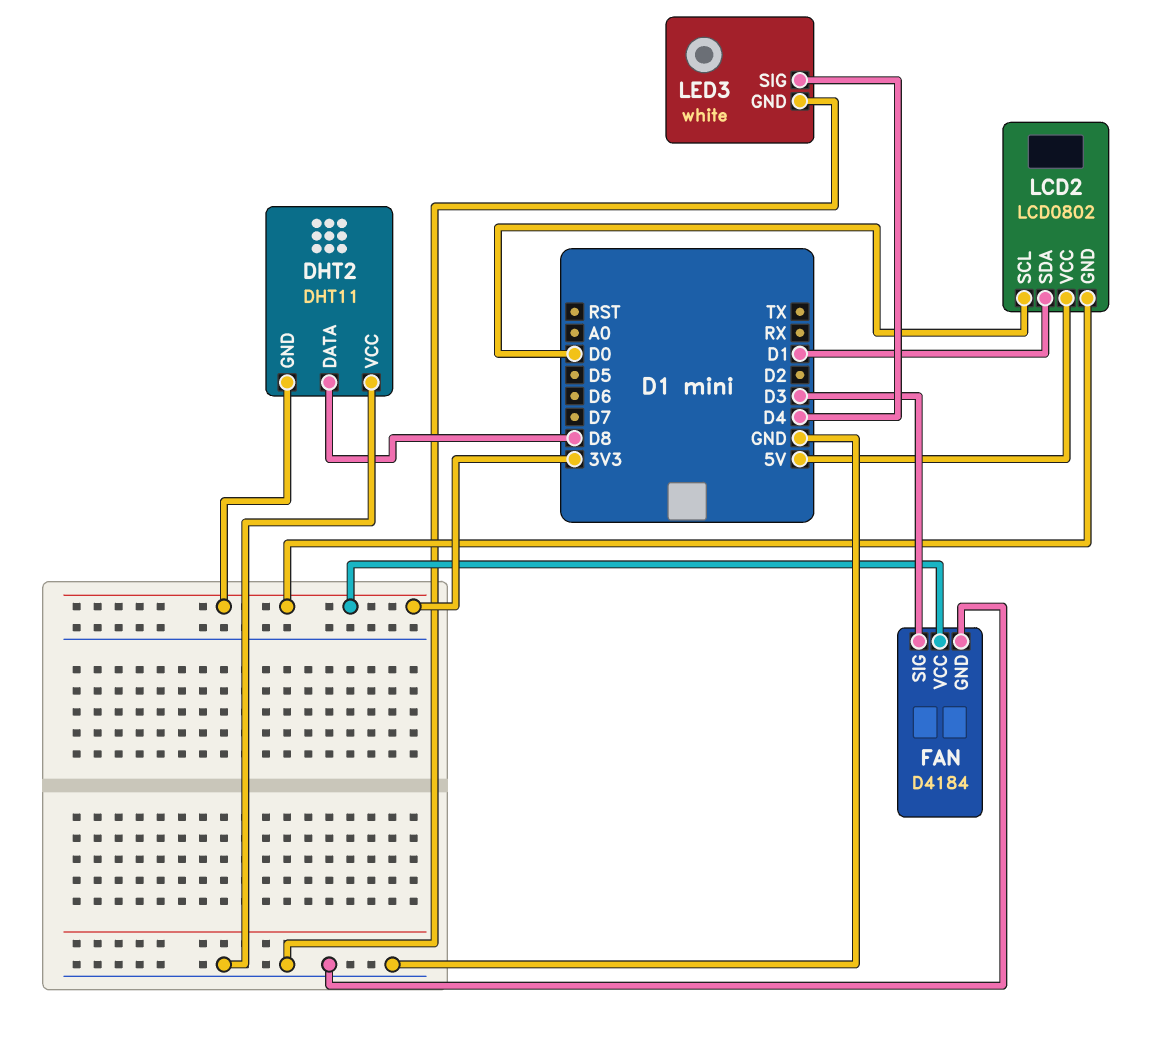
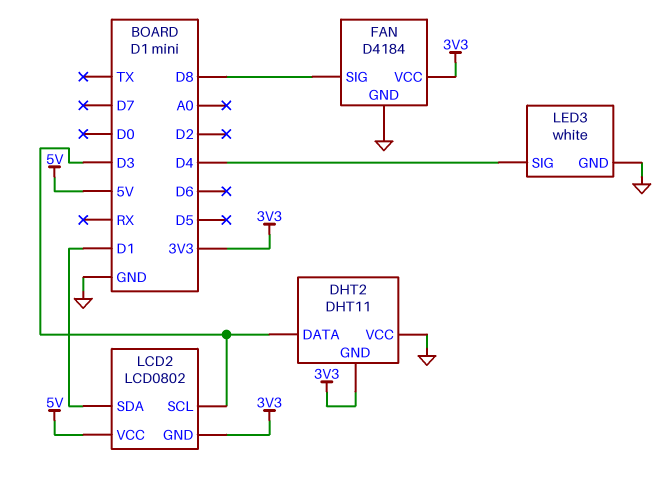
DHT2 pin DATA: D8 -> D3
FAN pin SIG: D3 -> D8
LCD2 pin SCL: D0 -> D3

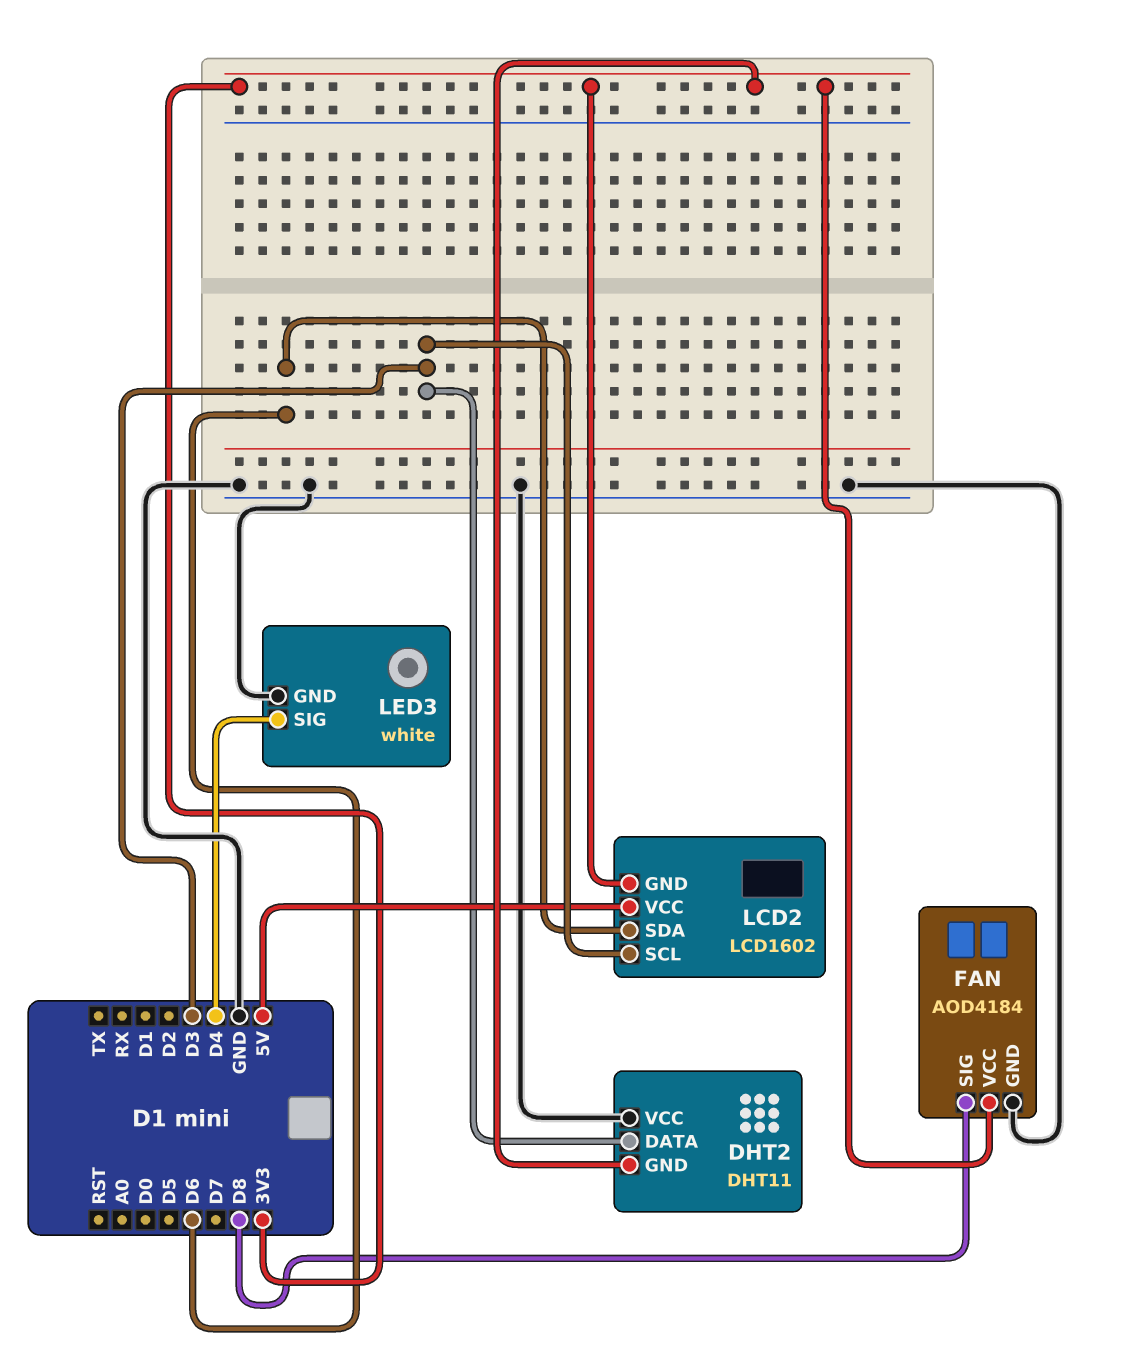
FAN: D4184 -> AOD4184
LCD2: LCD0802 -> LCD1602
LCD2 pin SDA: D1 -> D6

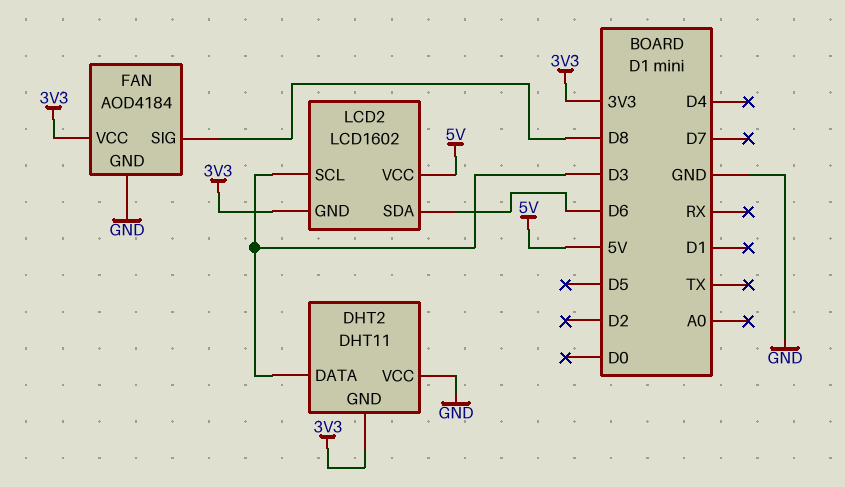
LED3: white -> none
LED3 pin GND: GND -> none
LED3 pin SIG: D4 -> none

